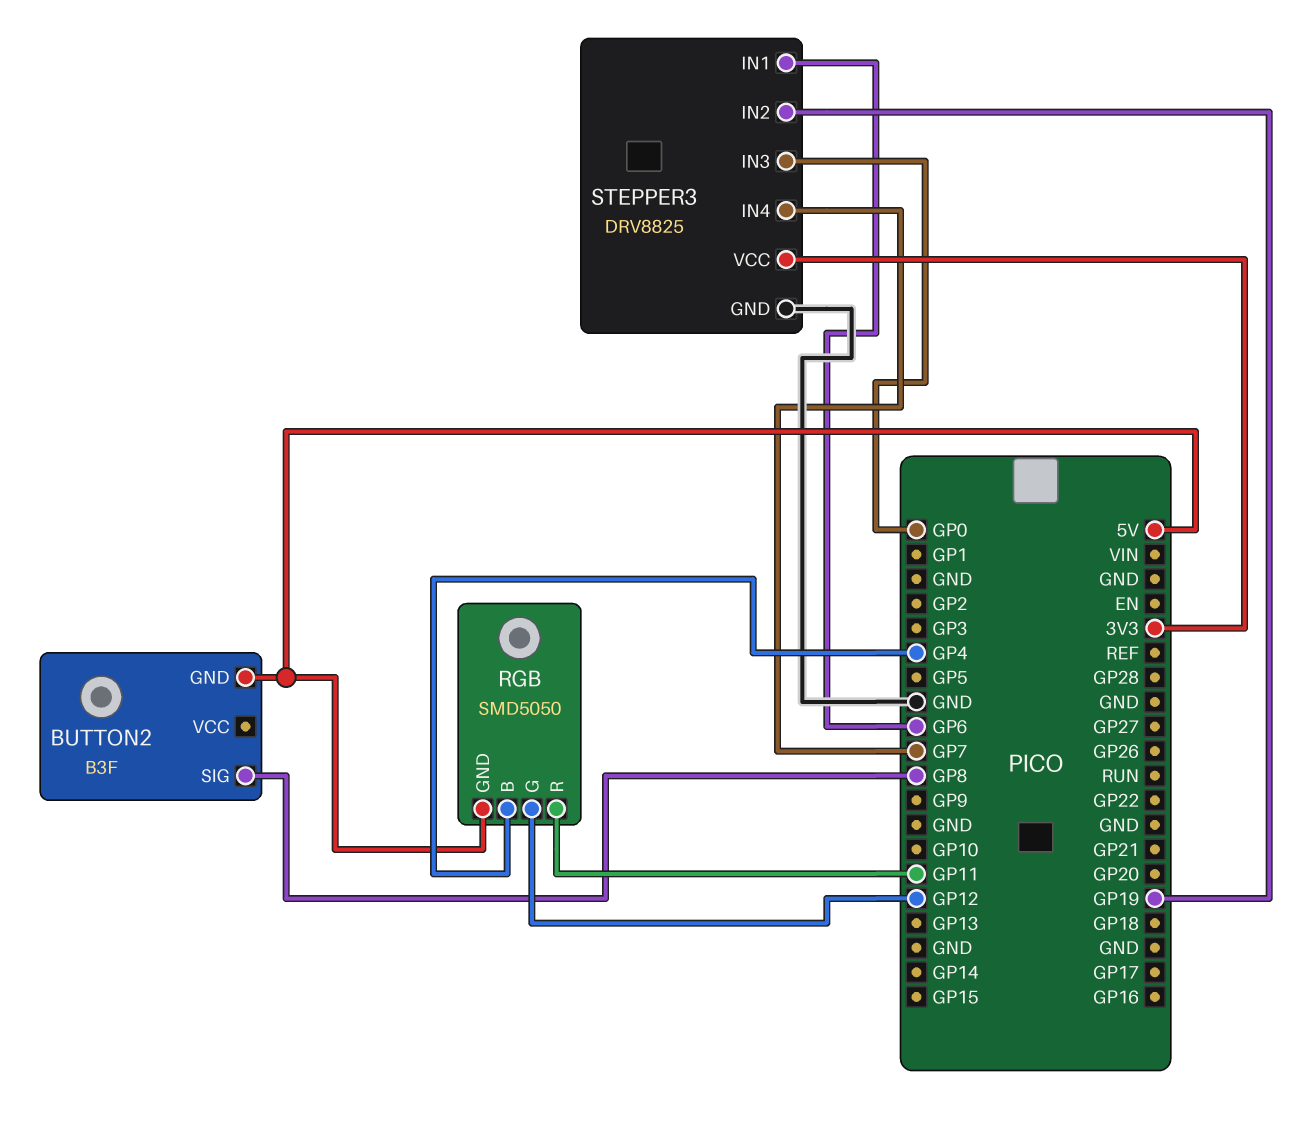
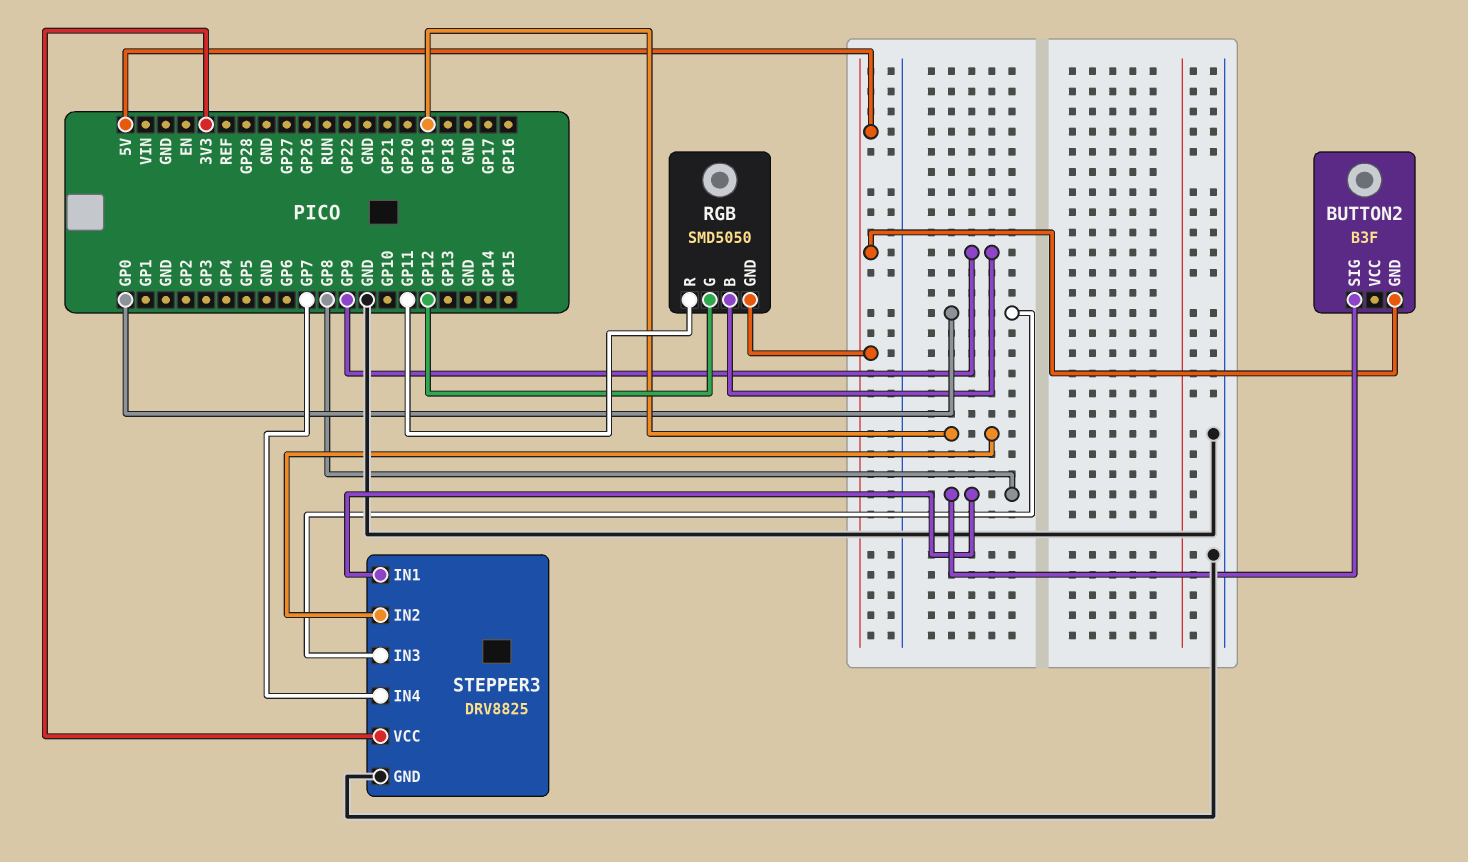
RGB pin B: GP4 -> GP9
STEPPER3 pin IN1: GP6 -> GP8

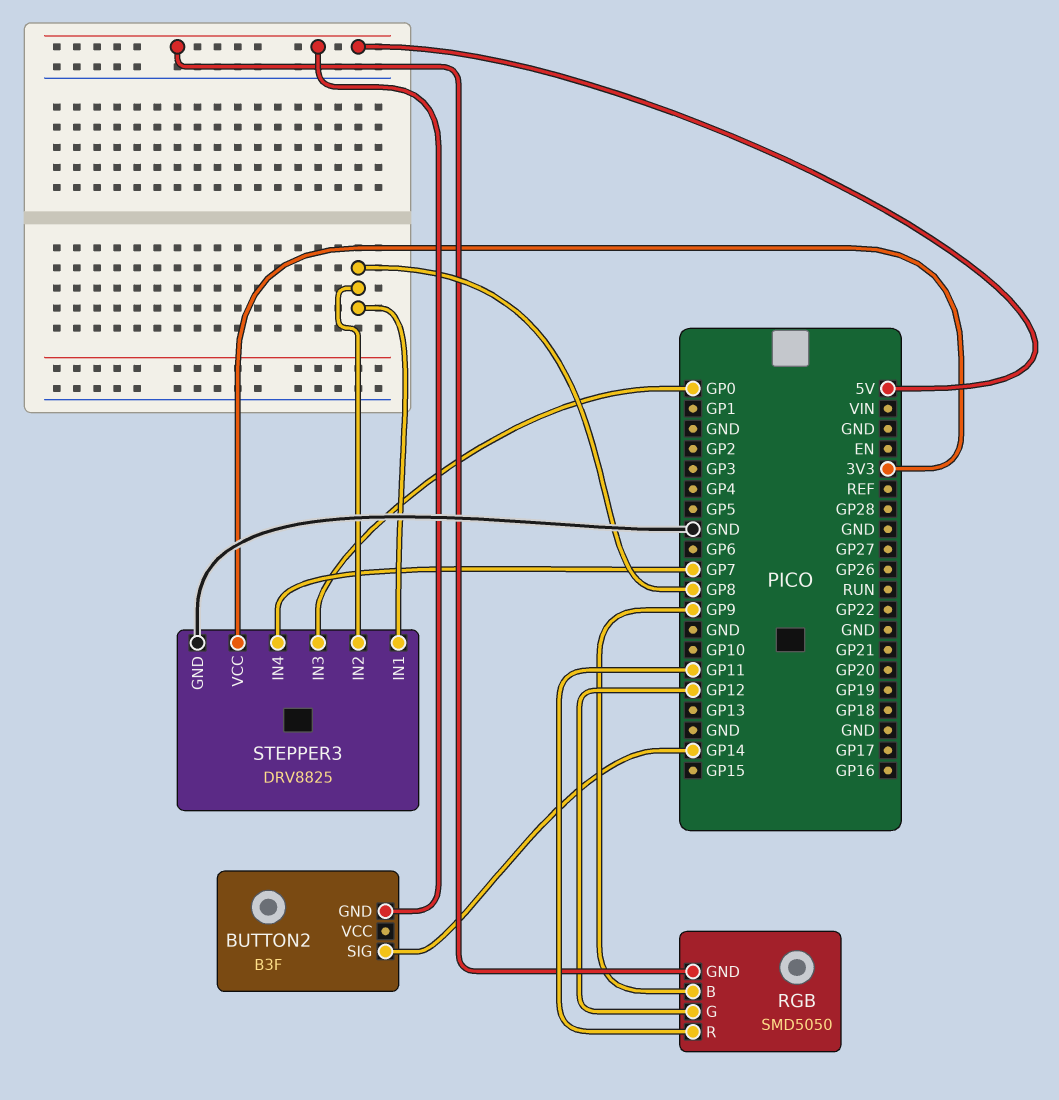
BUTTON2 pin SIG: GP8 -> GP14
STEPPER3 pin IN2: GP19 -> GP8

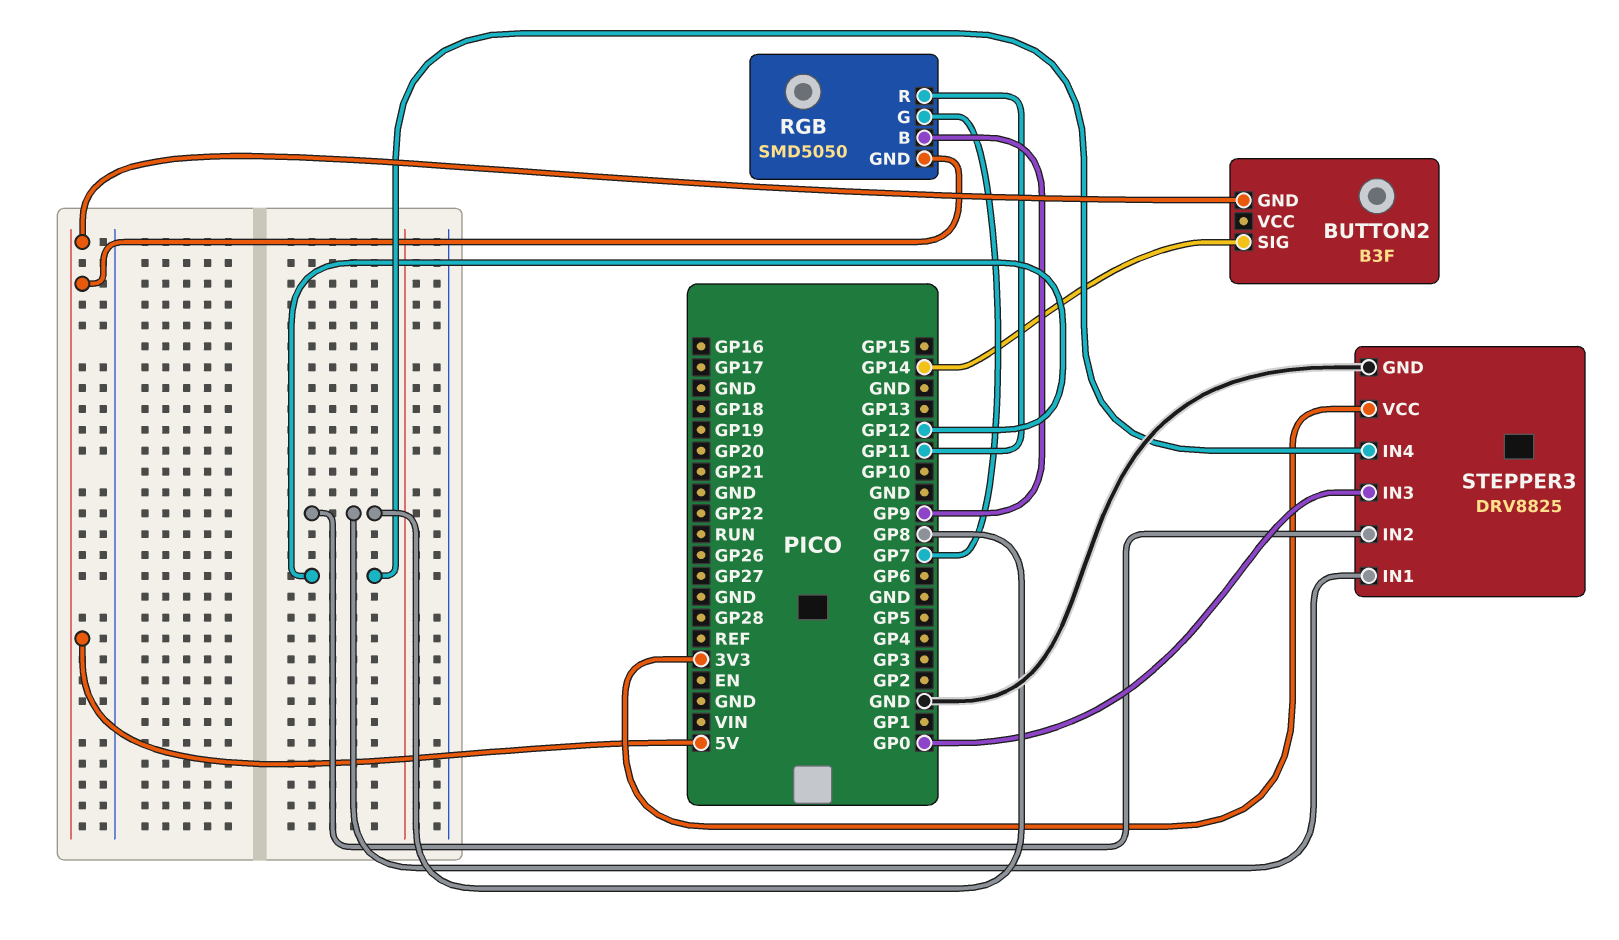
RGB pin G: GP12 -> GP7
STEPPER3 pin IN4: GP7 -> GP12

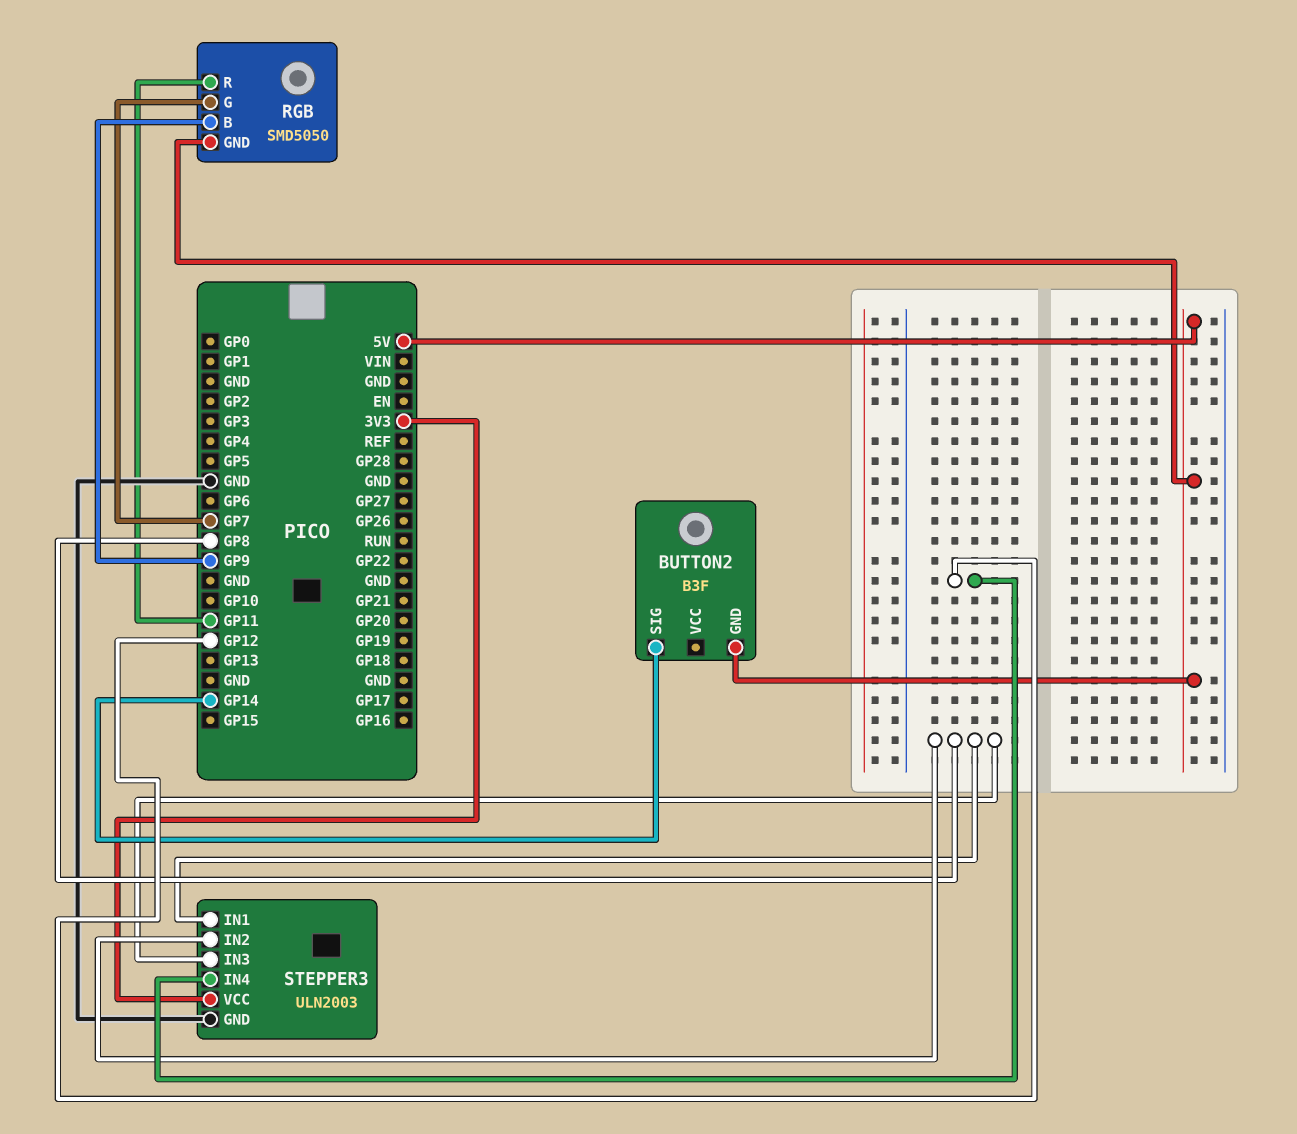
STEPPER3: DRV8825 -> ULN2003
STEPPER3 pin IN3: GP0 -> GP8

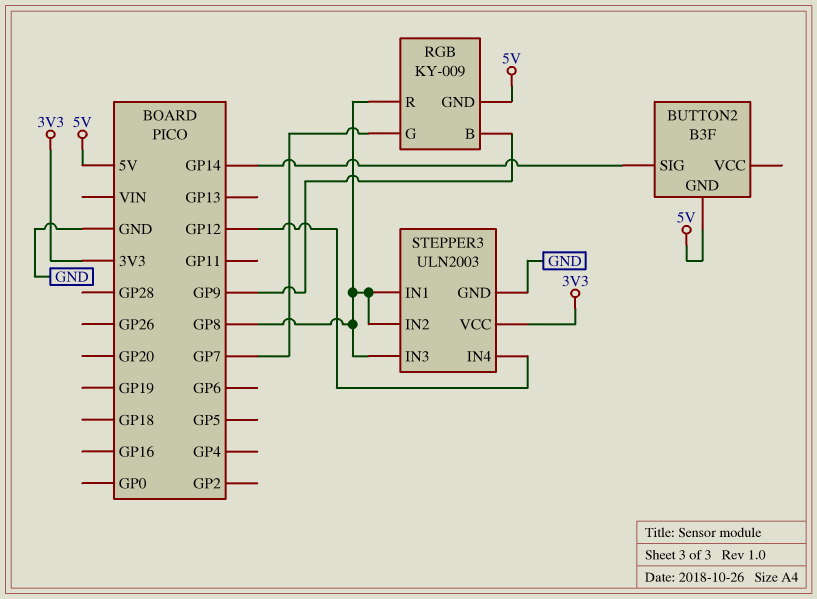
RGB: SMD5050 -> KY-009
RGB pin R: GP11 -> GP8

